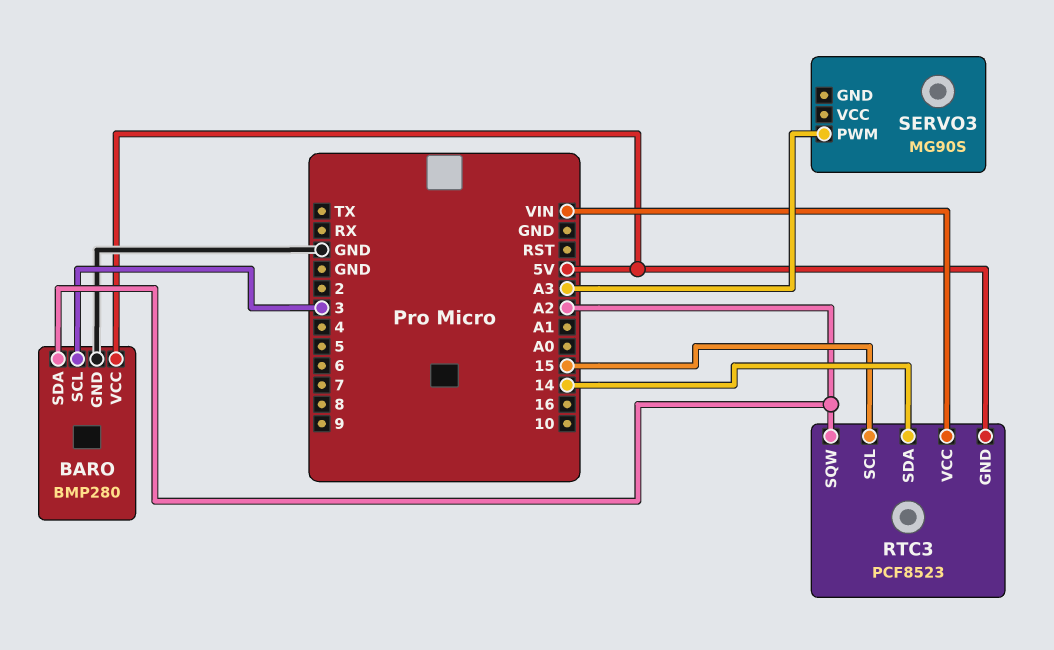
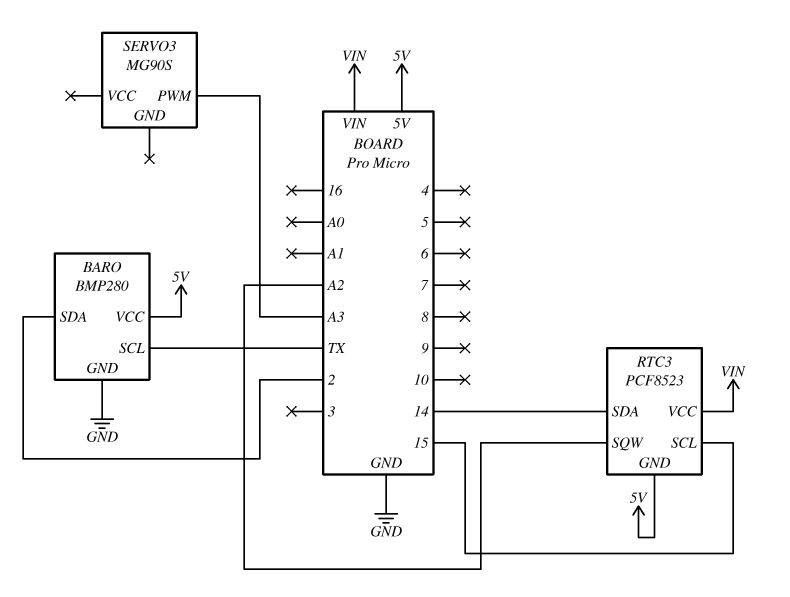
BARO pin SCL: 3 -> TX
BARO pin SDA: A2 -> 2

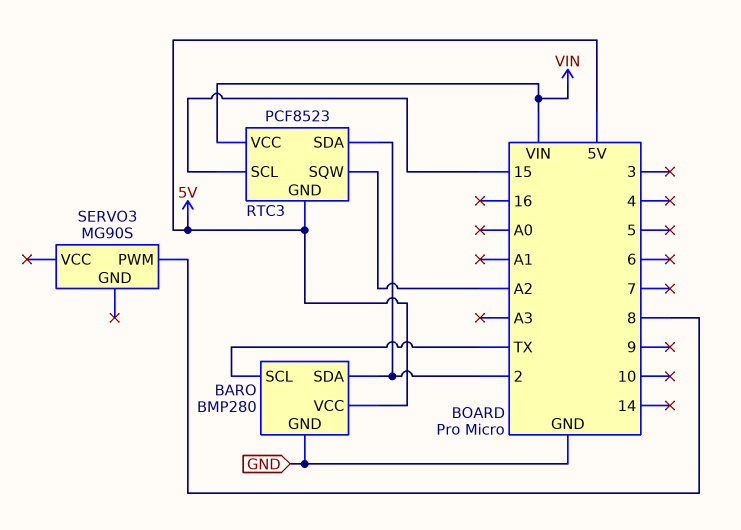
RTC3 pin SDA: 14 -> 2
SERVO3 pin PWM: A3 -> 8

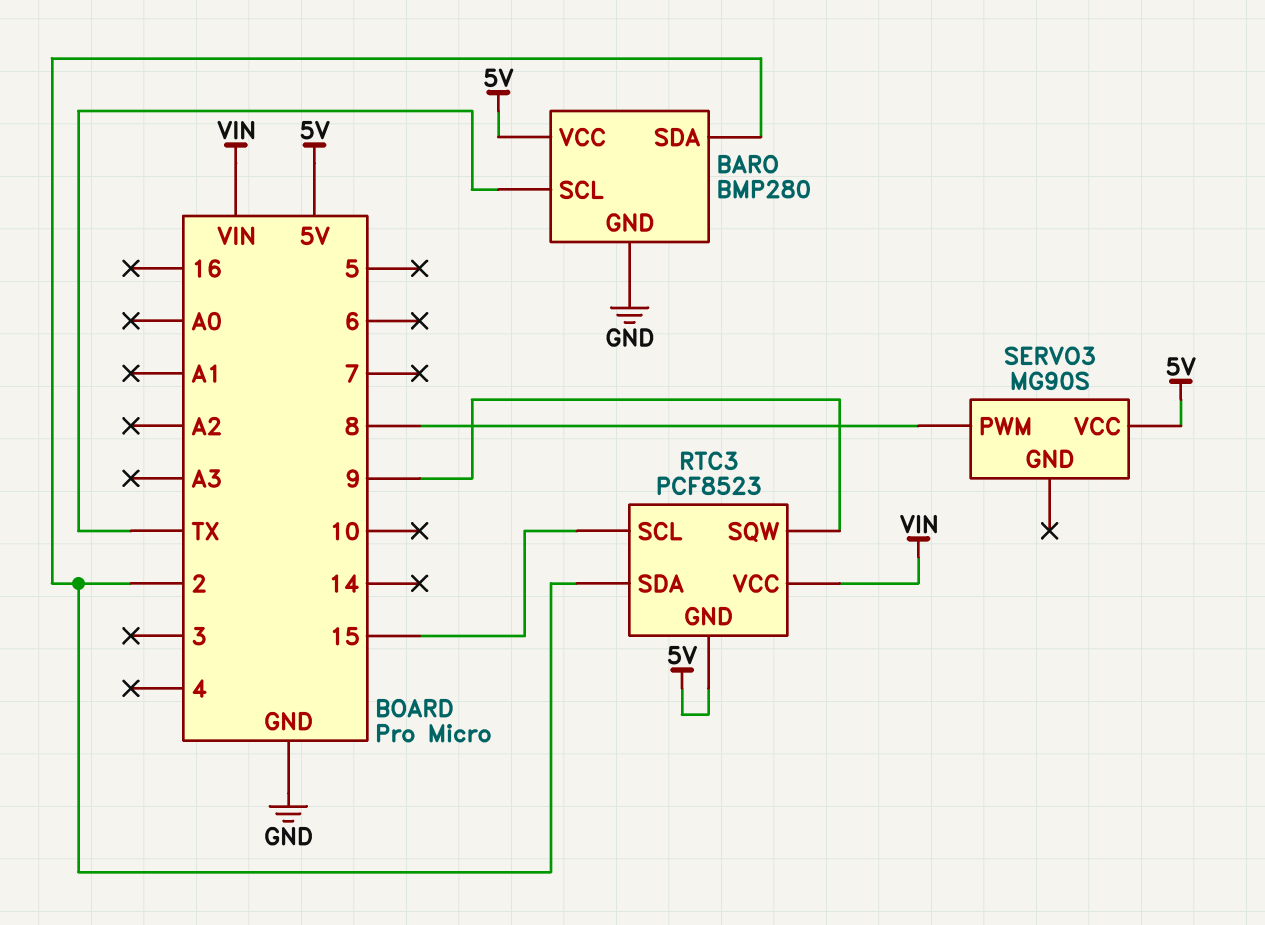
RTC3 pin SQW: A2 -> 9
SERVO3 pin VCC: none -> 5V

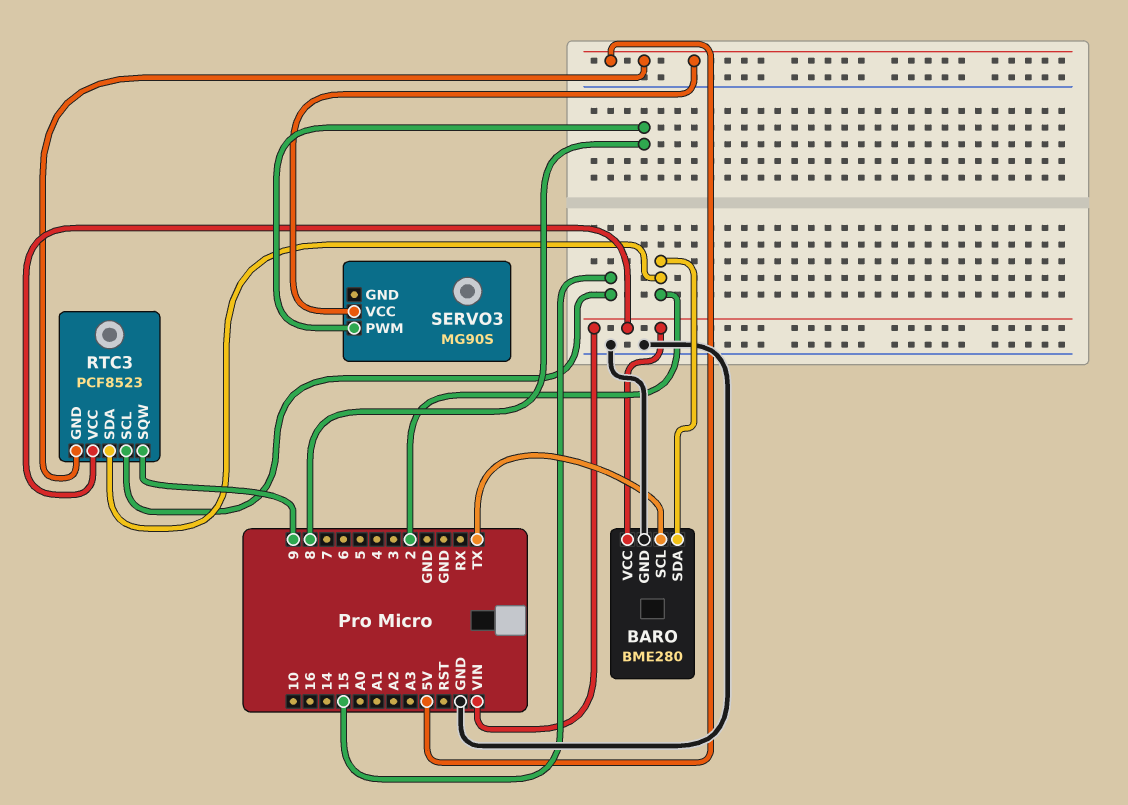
BARO: BMP280 -> BME280
BARO pin VCC: 5V -> VIN

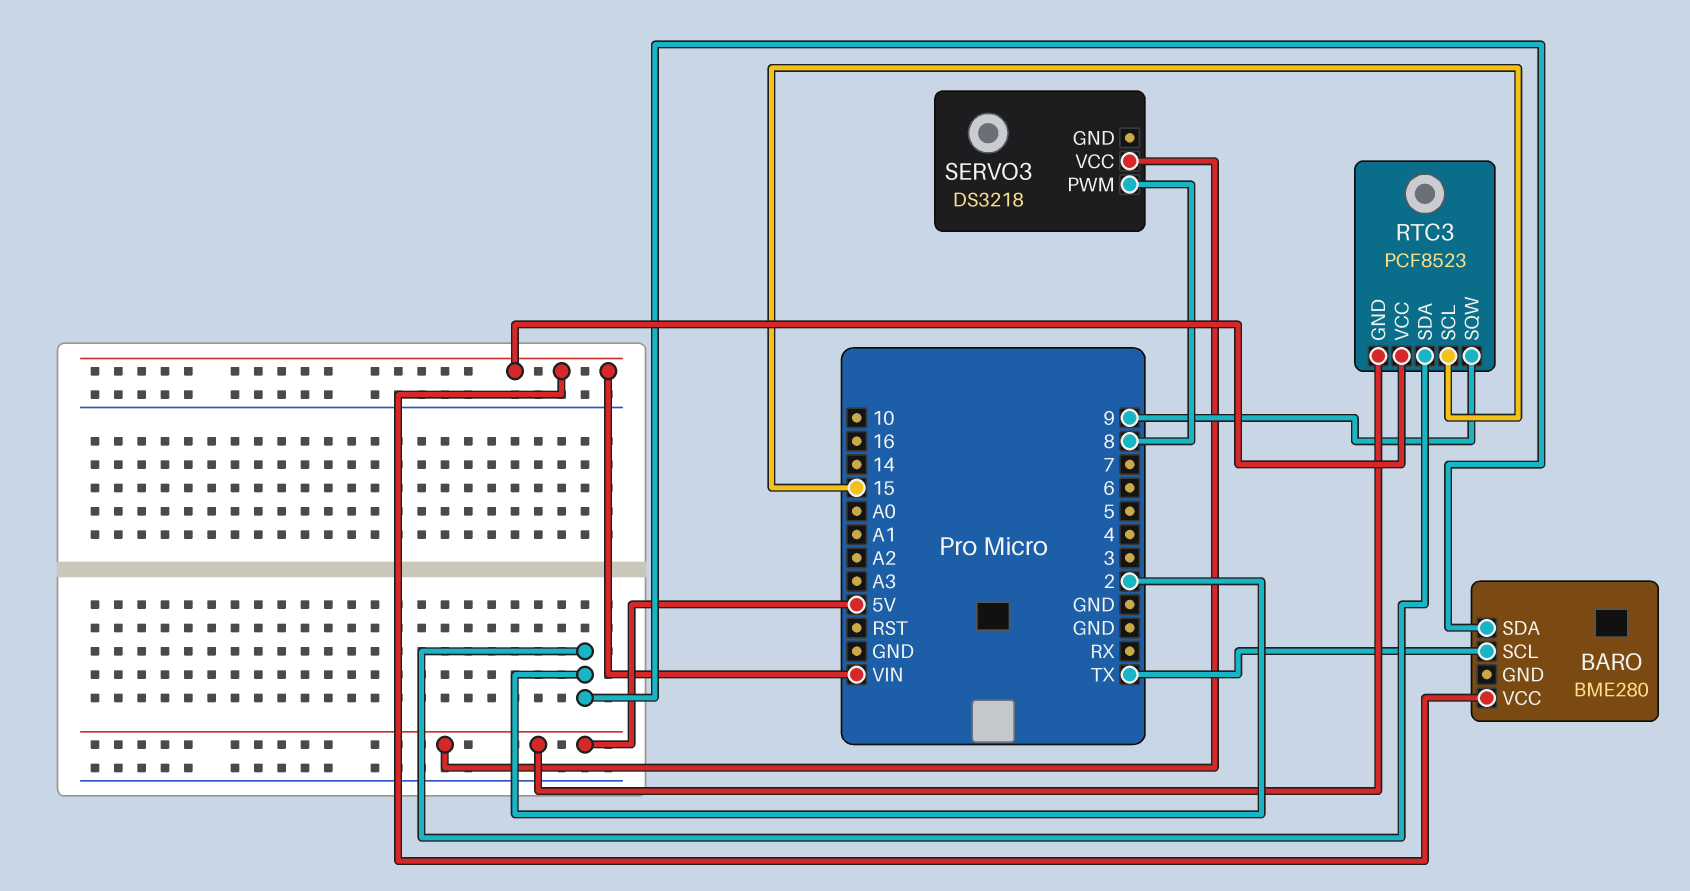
BARO pin GND: GND -> none
SERVO3: MG90S -> DS3218

